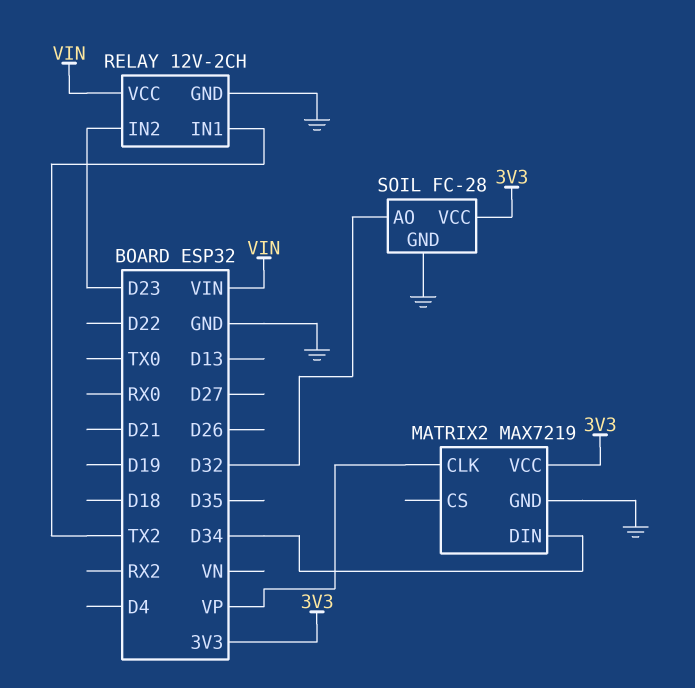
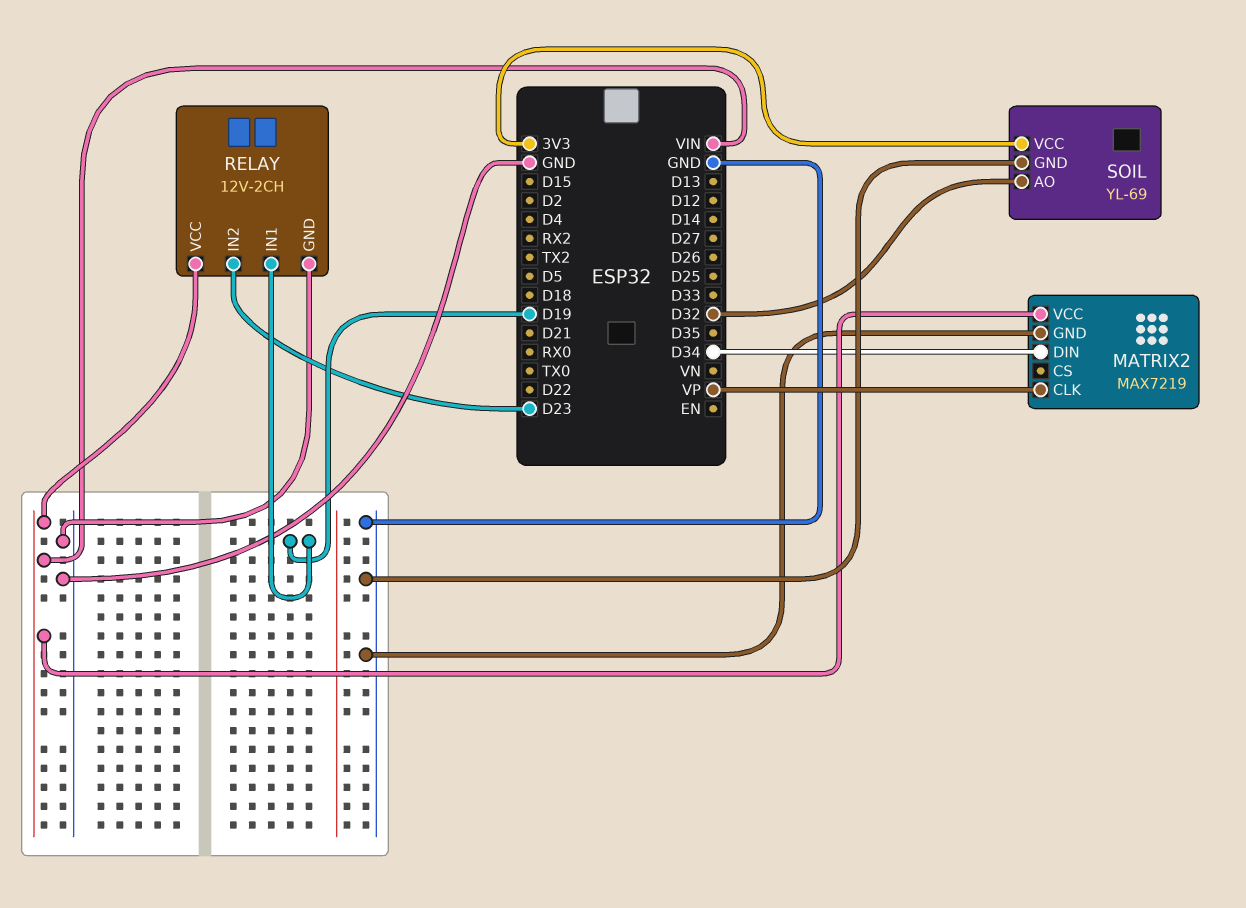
MATRIX2 pin VCC: 3V3 -> VIN
RELAY pin IN1: TX2 -> D19
SOIL: FC-28 -> YL-69

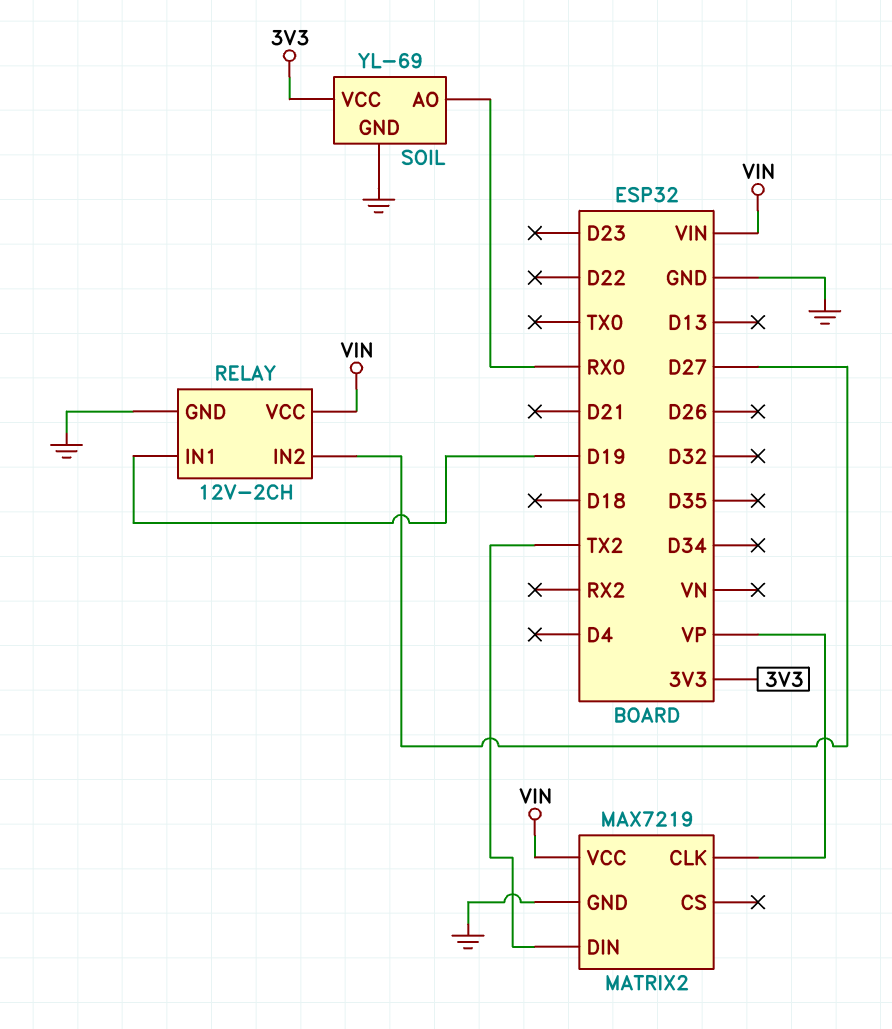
MATRIX2 pin DIN: D34 -> TX2
RELAY pin IN2: D23 -> D27
SOIL pin AO: D32 -> RX0

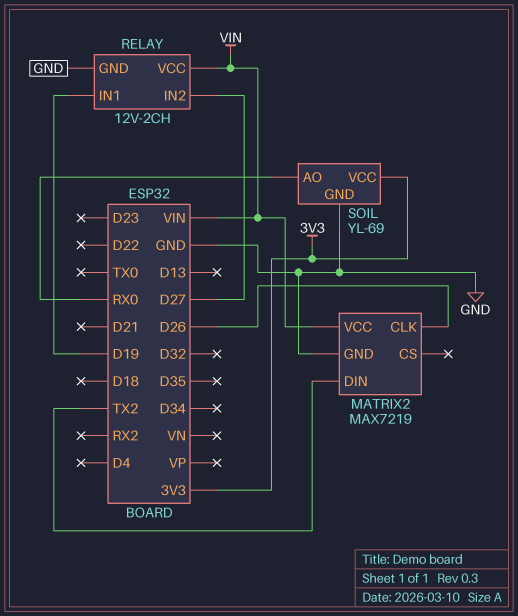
MATRIX2 pin CLK: VP -> D26

